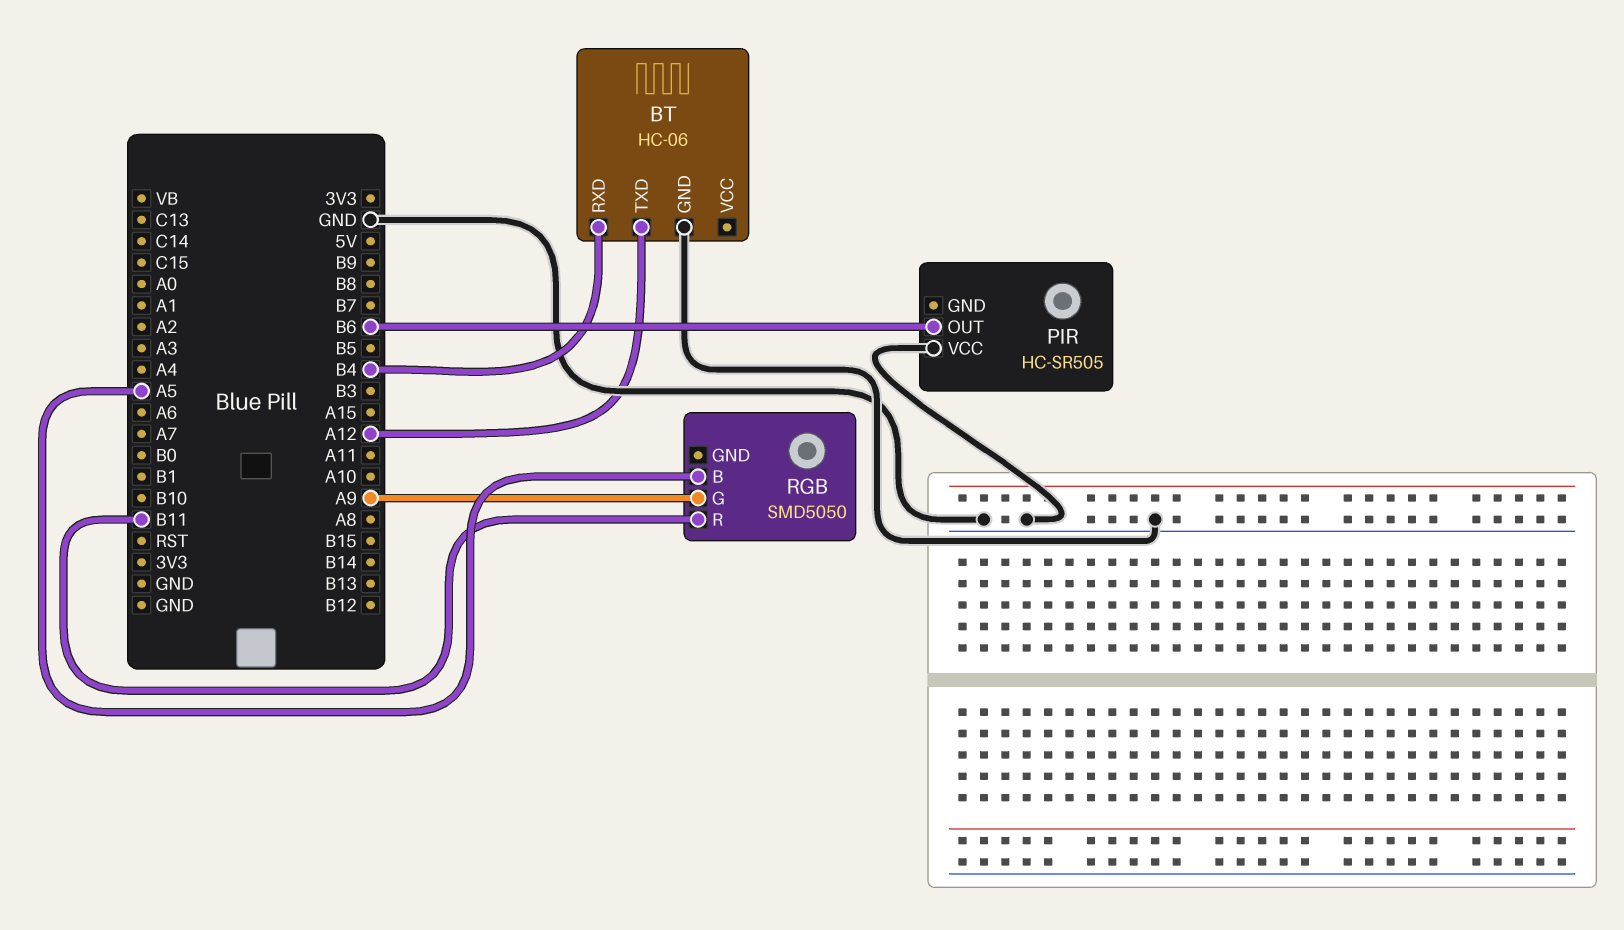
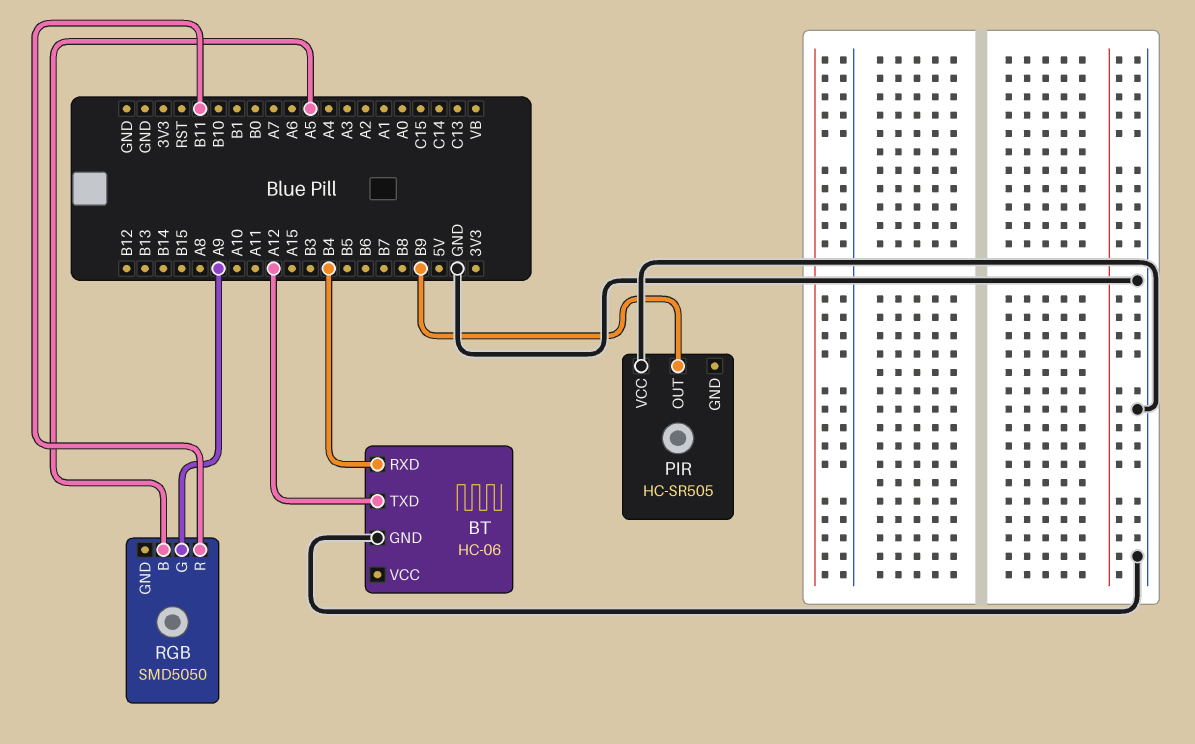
PIR pin OUT: B6 -> B9

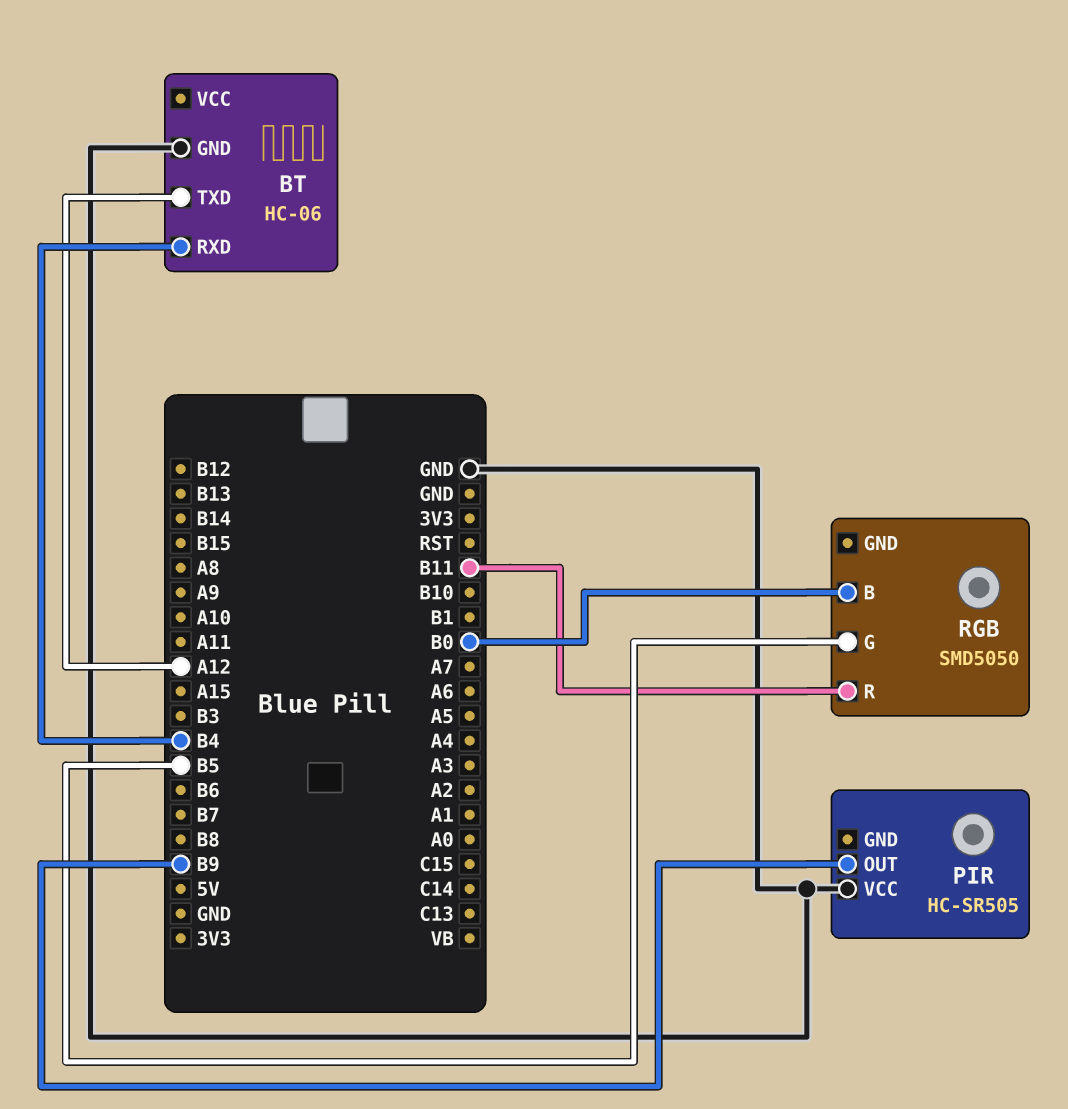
RGB pin B: A5 -> B0
RGB pin G: A9 -> B5

